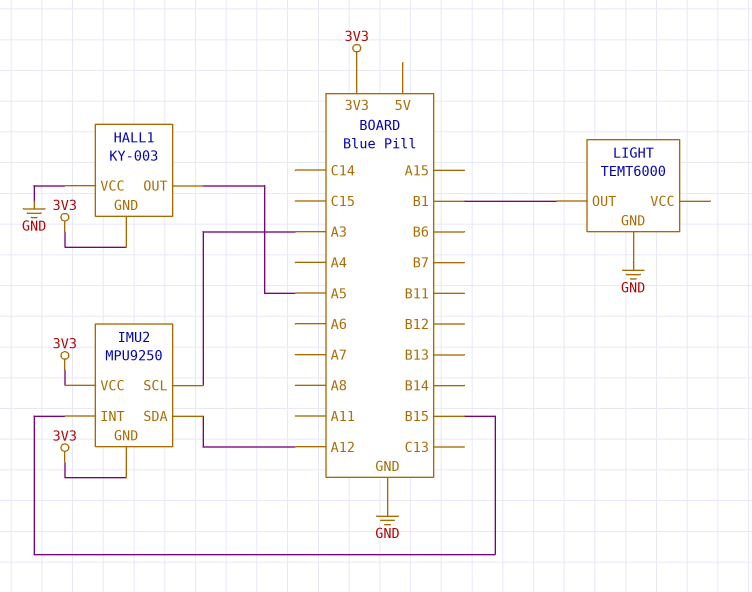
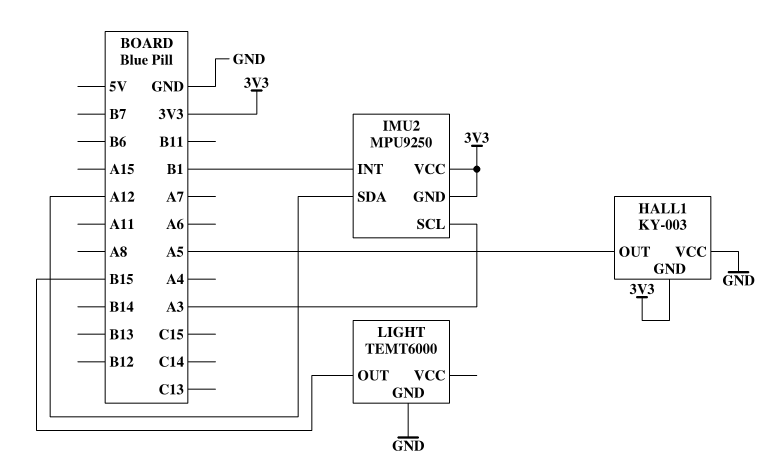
IMU2 pin INT: B15 -> B1
LIGHT pin OUT: B1 -> B15

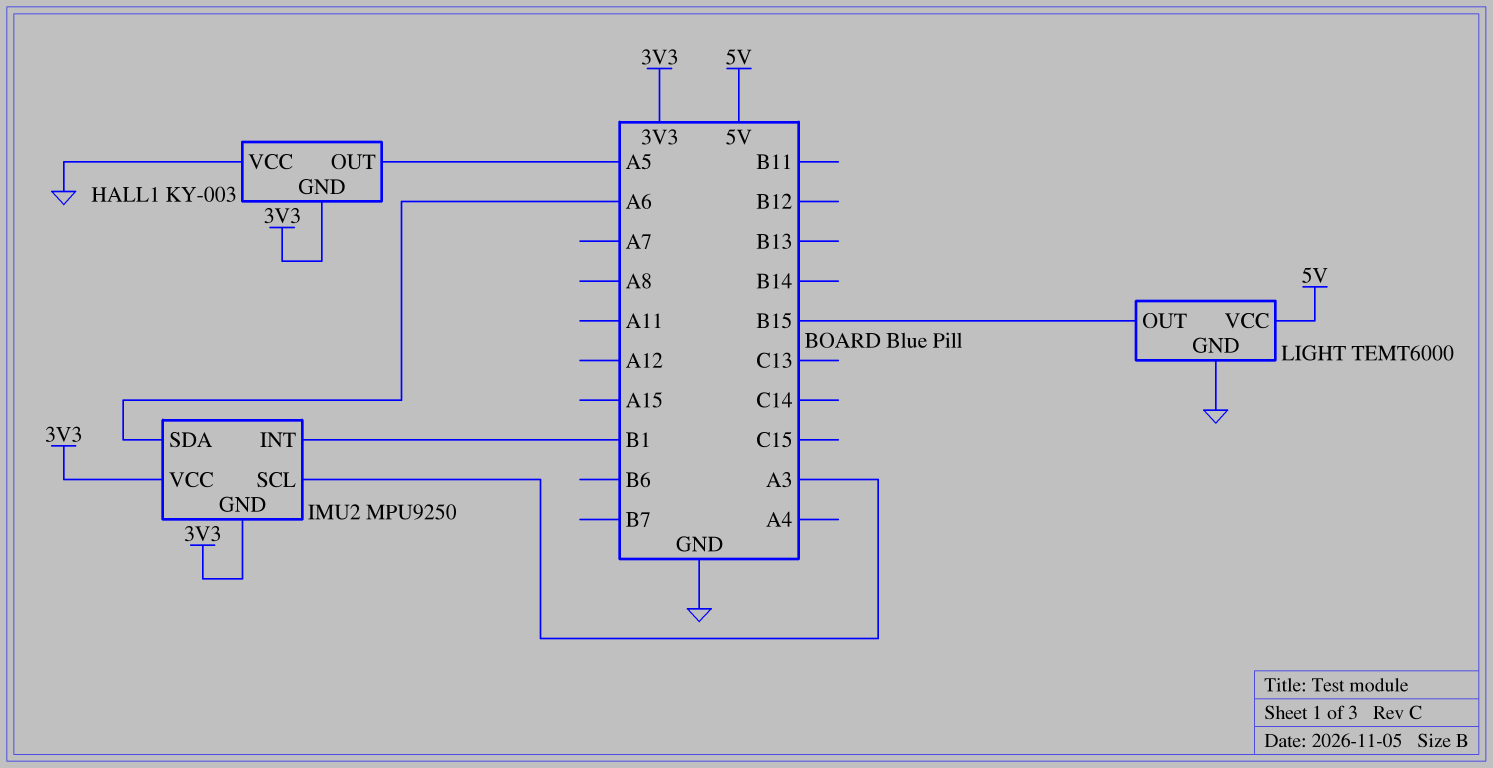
IMU2 pin SDA: A12 -> A6
LIGHT pin VCC: none -> 5V

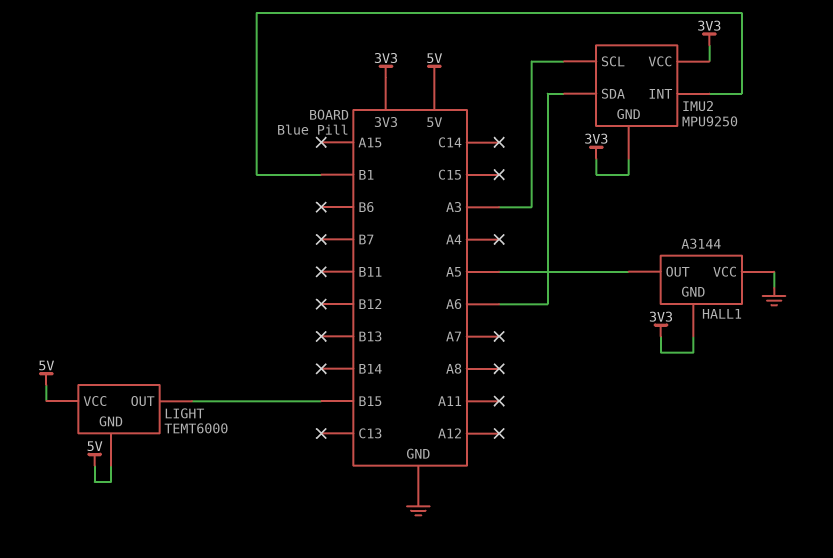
HALL1: KY-003 -> A3144
LIGHT pin GND: GND -> 5V

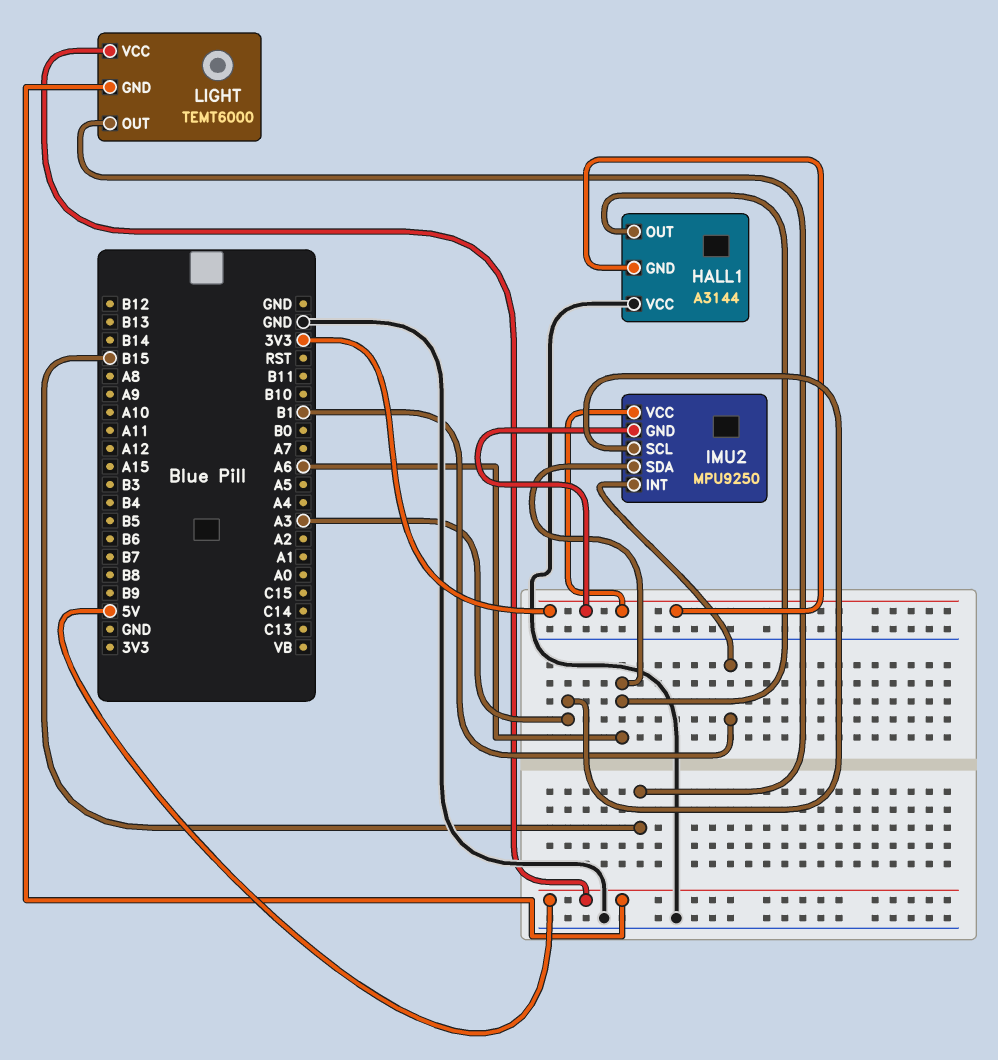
HALL1 pin OUT: A5 -> A6

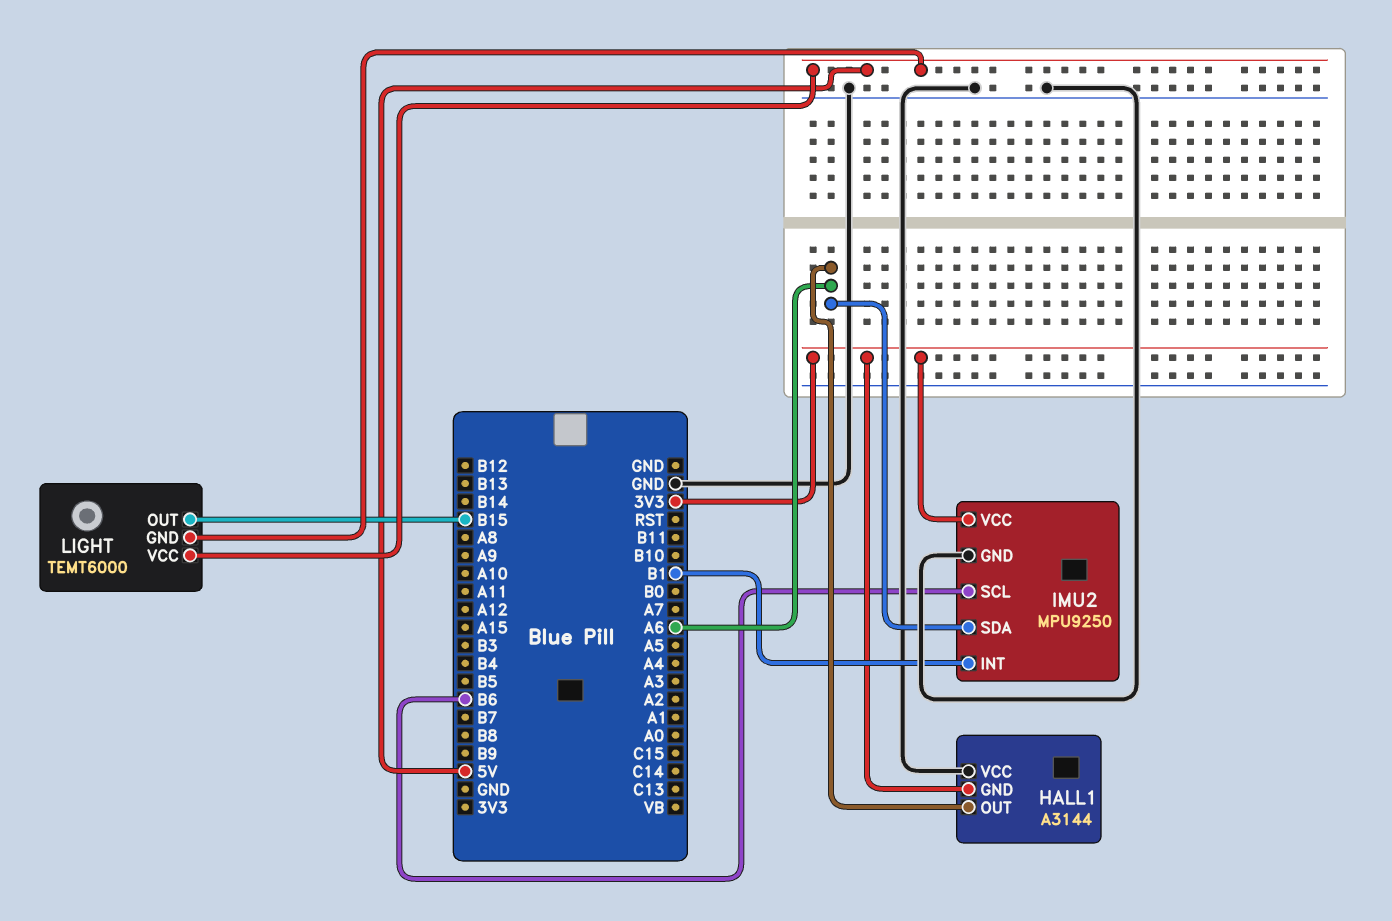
IMU2 pin GND: 3V3 -> GND
IMU2 pin SCL: A3 -> B6

